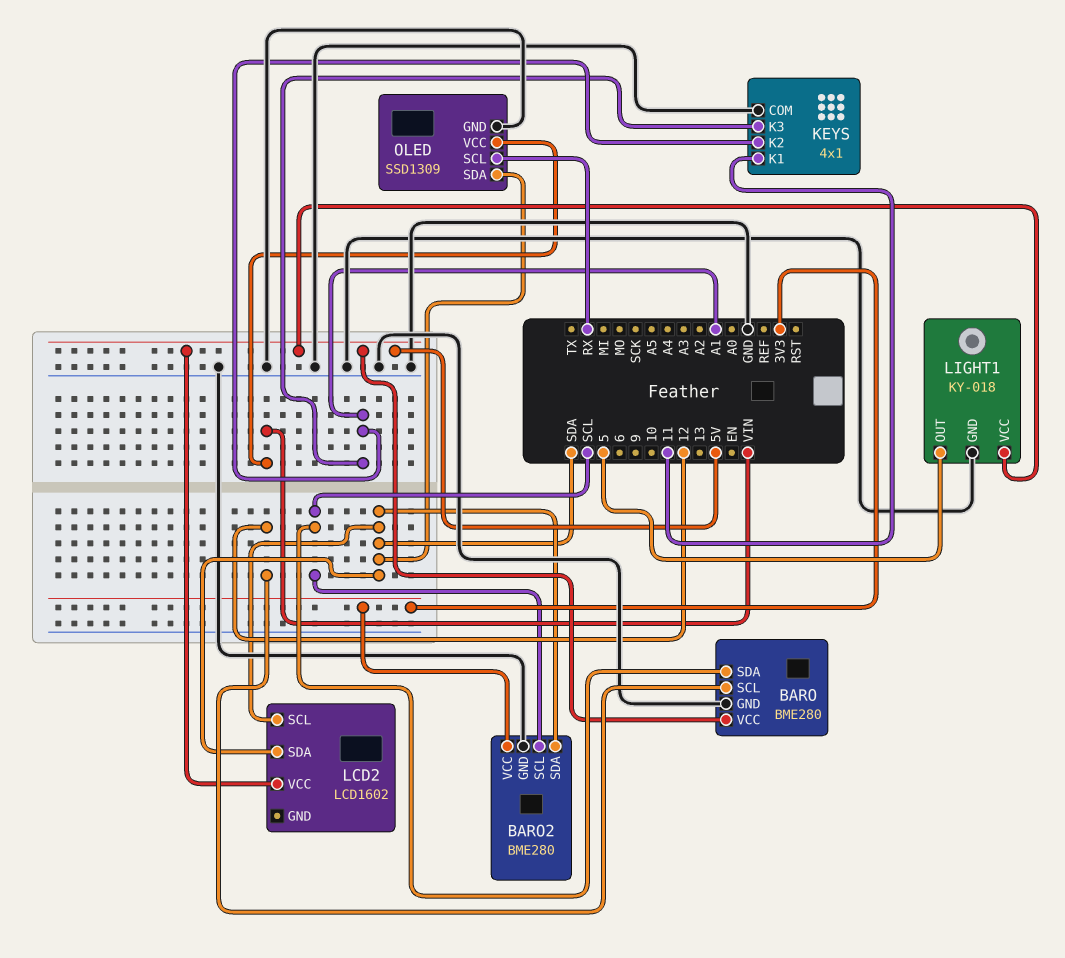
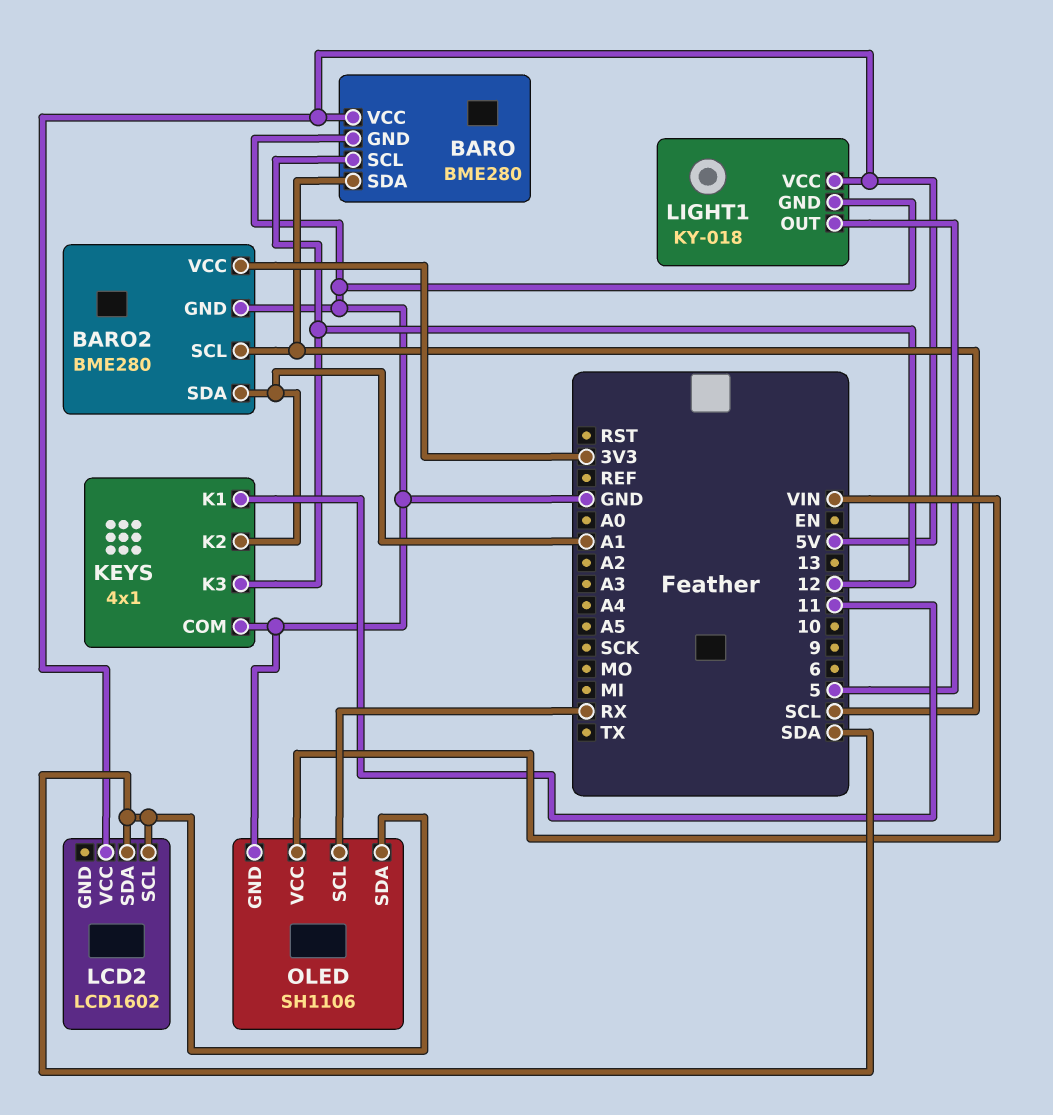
BARO2 pin SDA: SDA -> A1
KEYS pin K3: A1 -> 12
OLED: SSD1309 -> SH1106

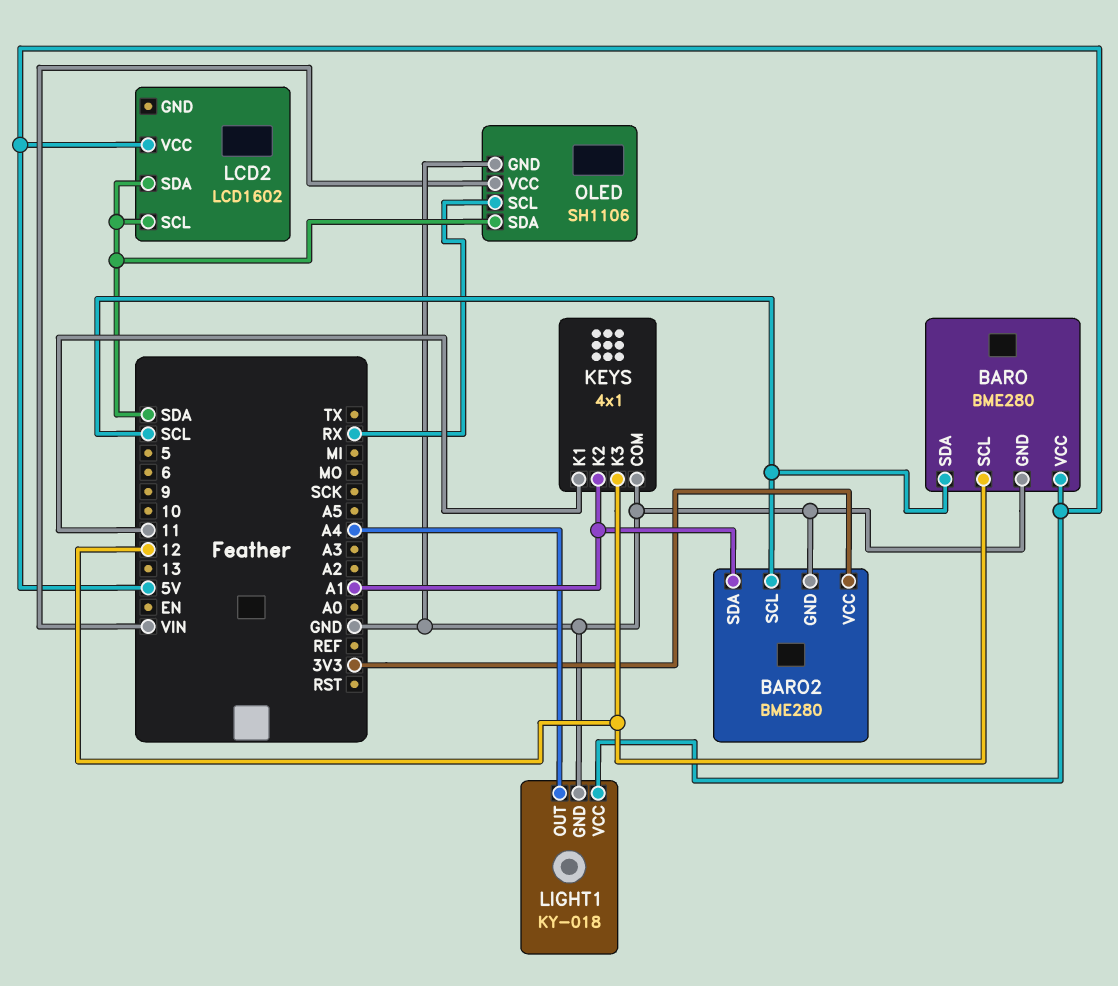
LIGHT1 pin OUT: 5 -> A4

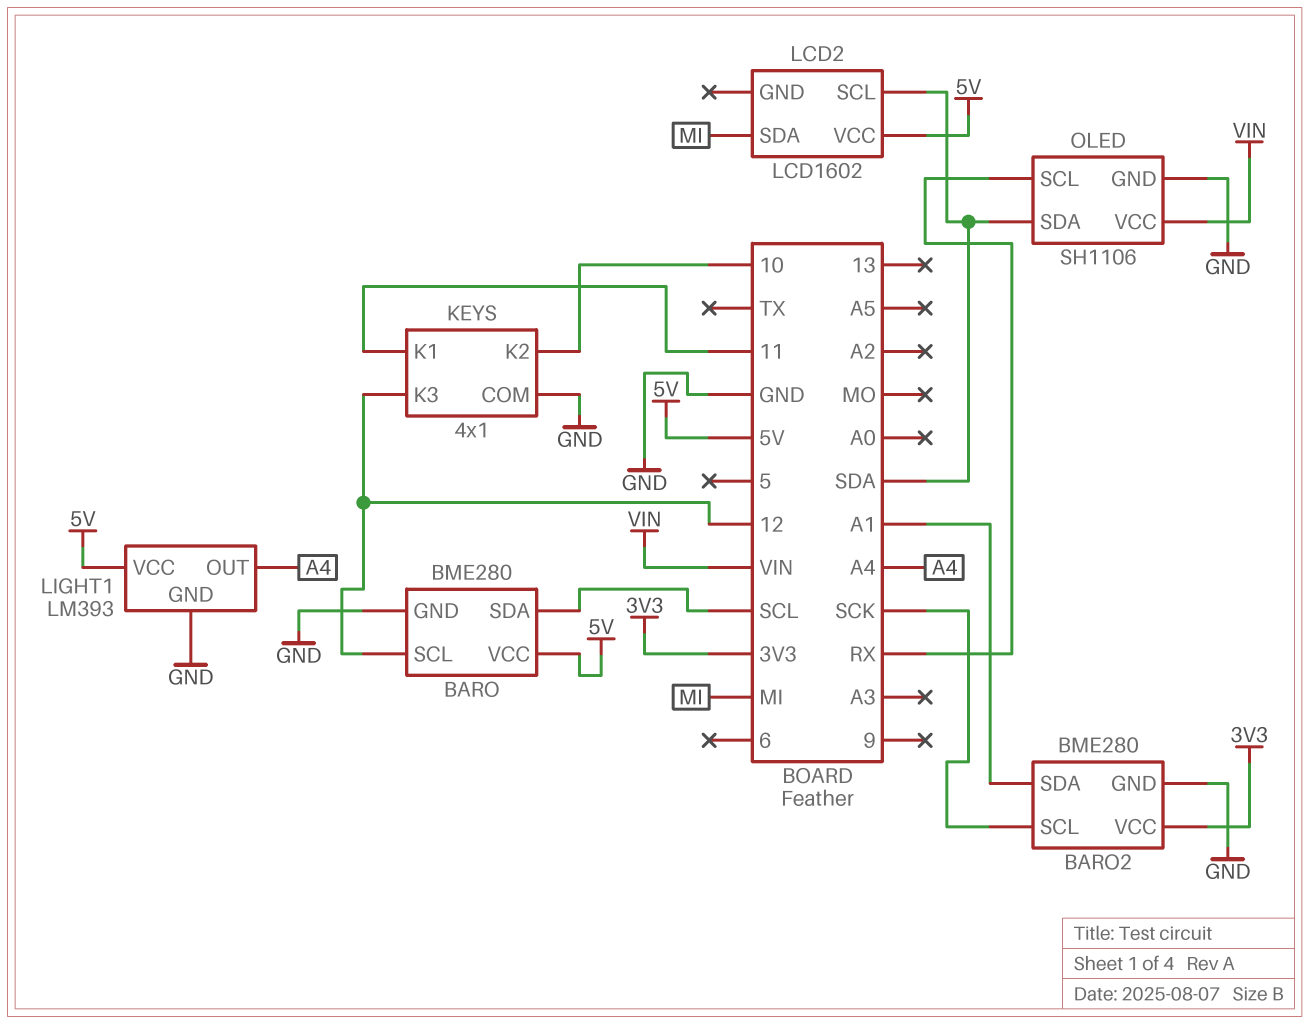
BARO2 pin SCL: SCL -> SCK
KEYS pin K2: A1 -> 10
LCD2 pin SDA: SDA -> MI
LIGHT1: KY-018 -> LM393

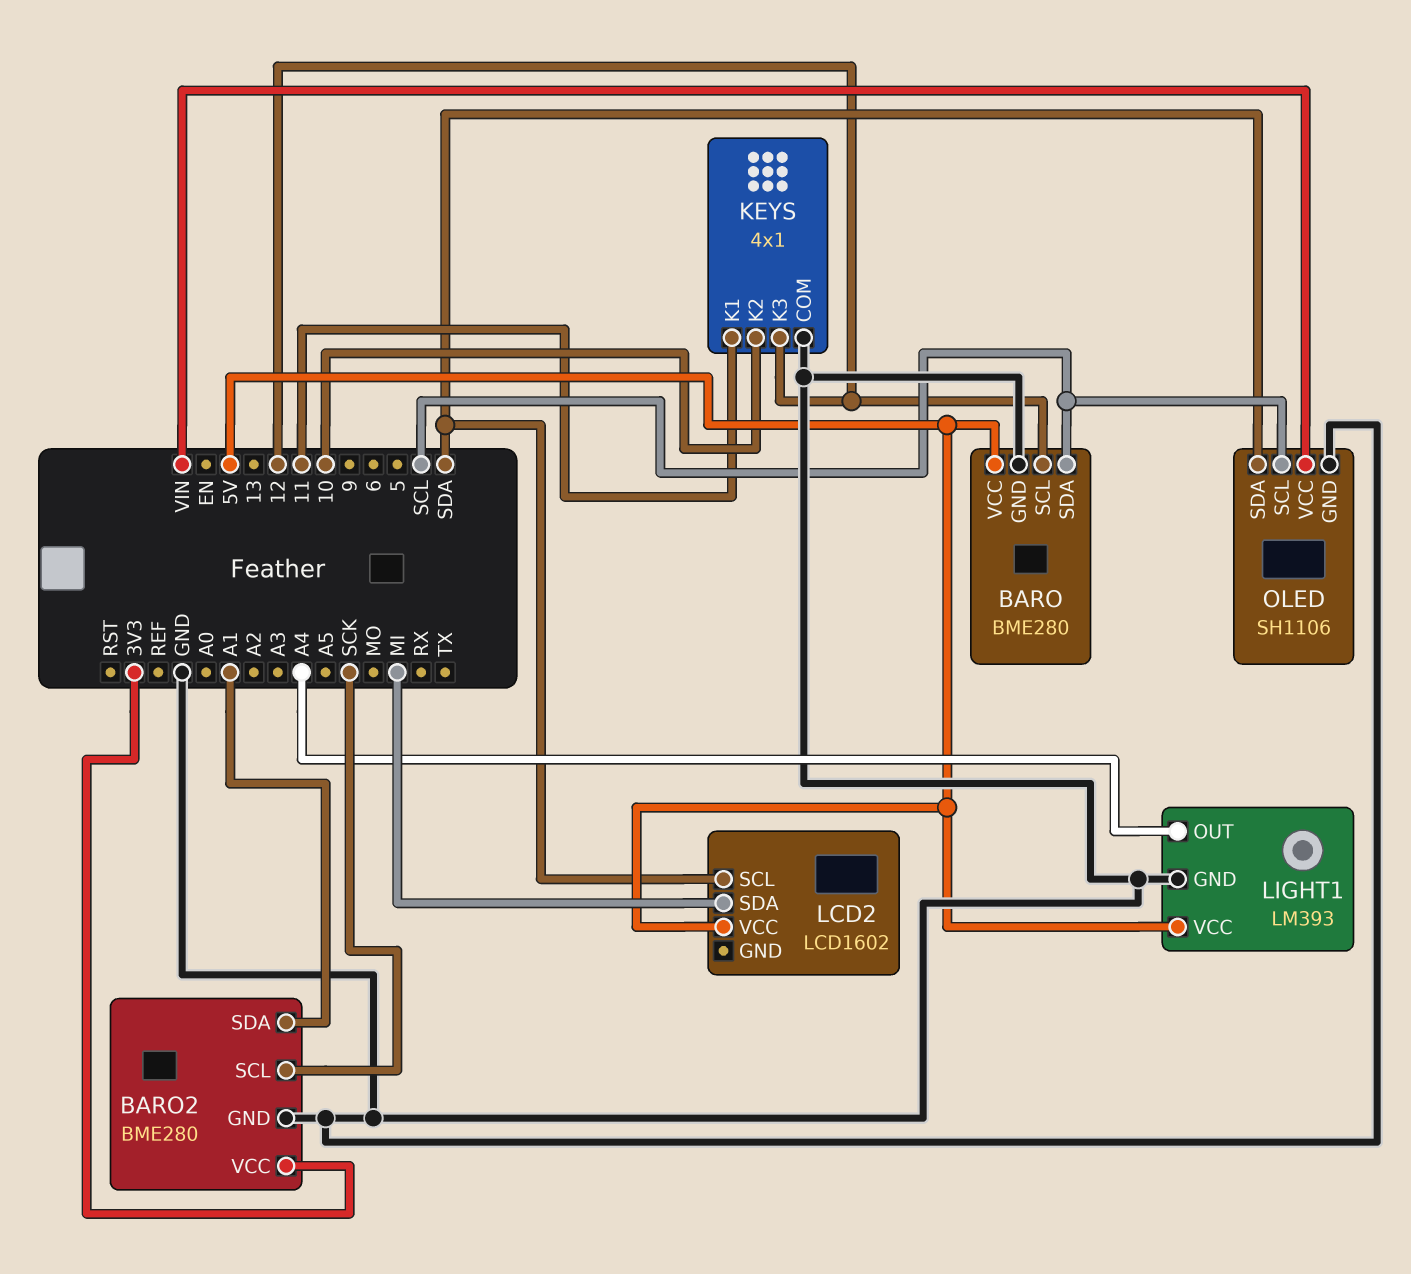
OLED pin SCL: RX -> SCL

